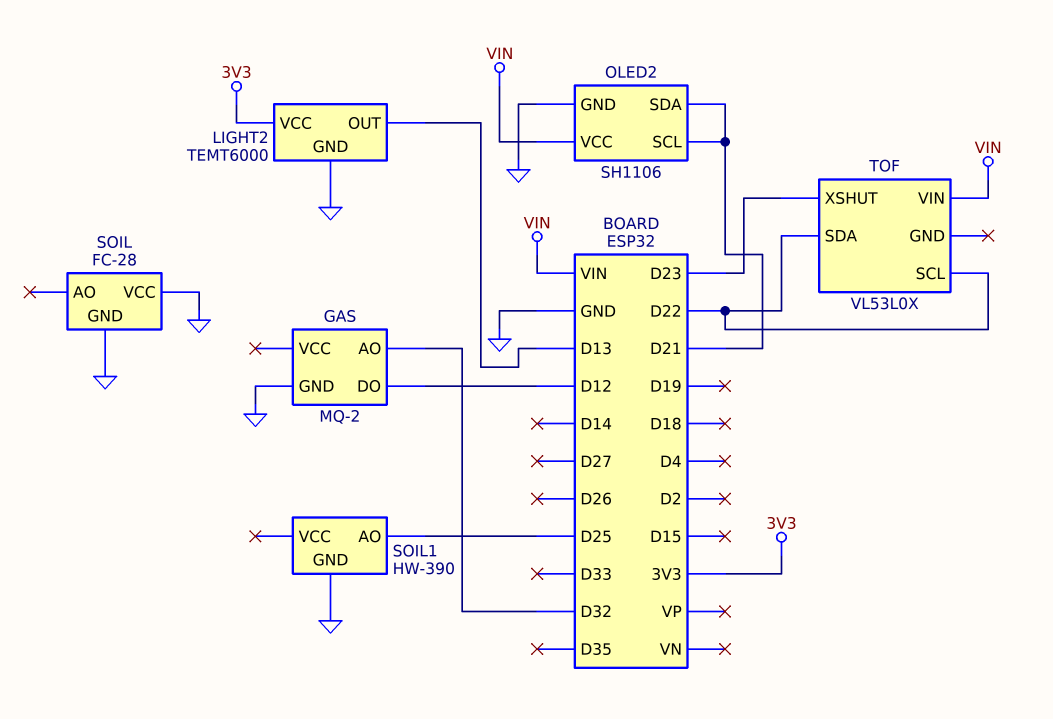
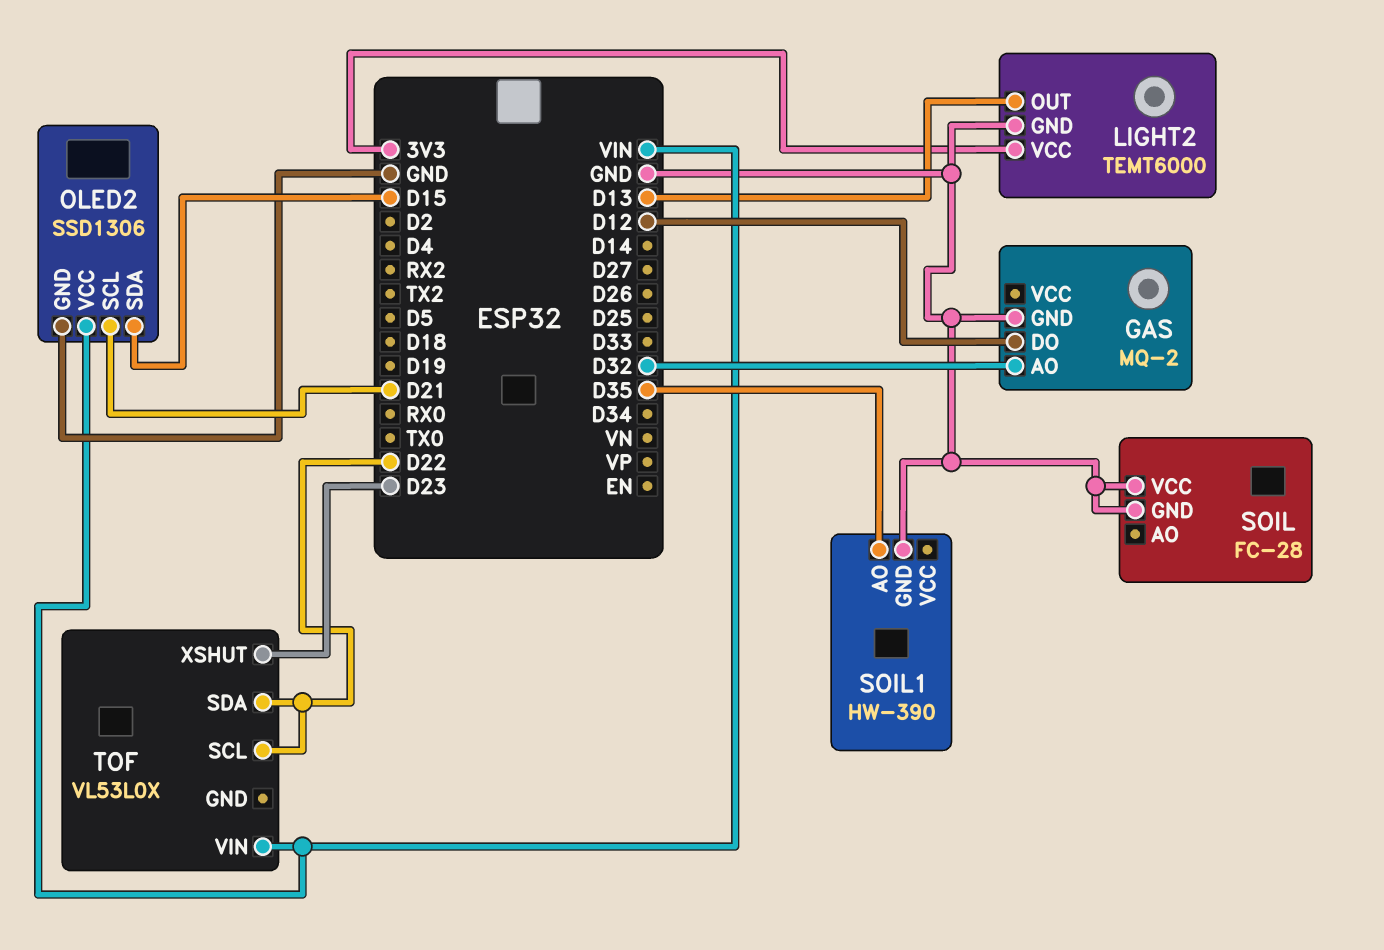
OLED2: SH1106 -> SSD1306
OLED2 pin SDA: D21 -> D15
SOIL1 pin AO: D25 -> D35

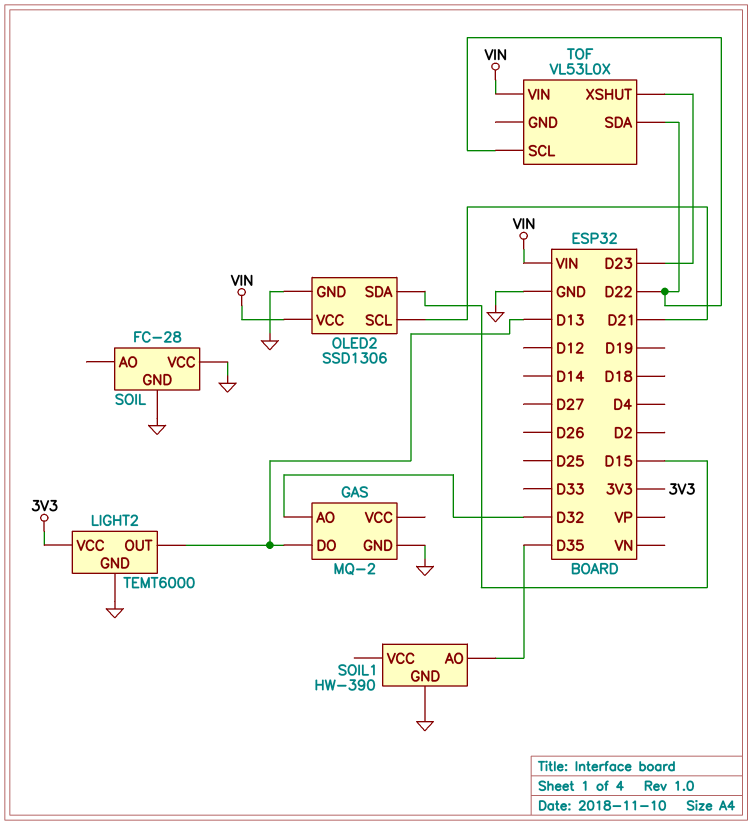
GAS pin DO: D12 -> D13

